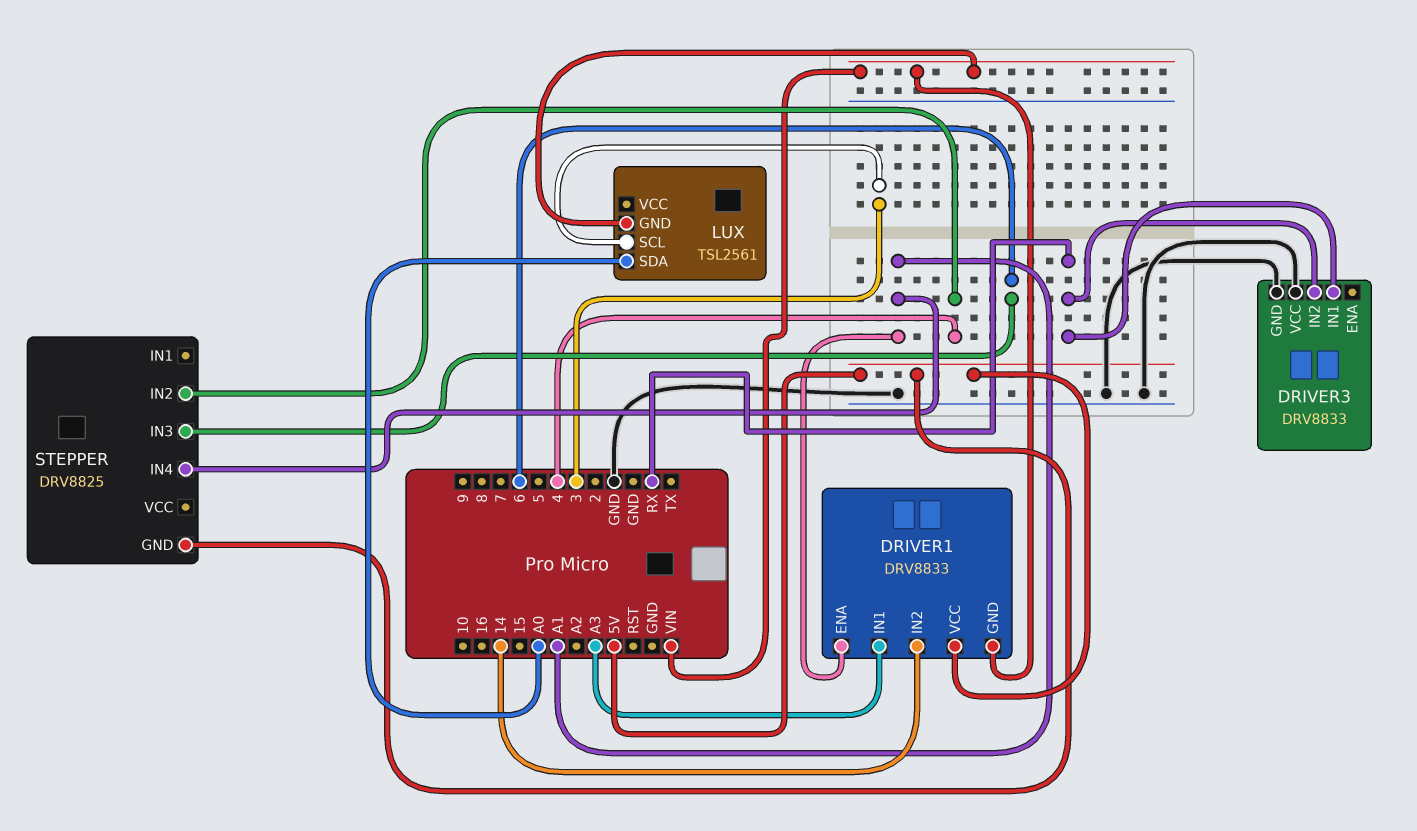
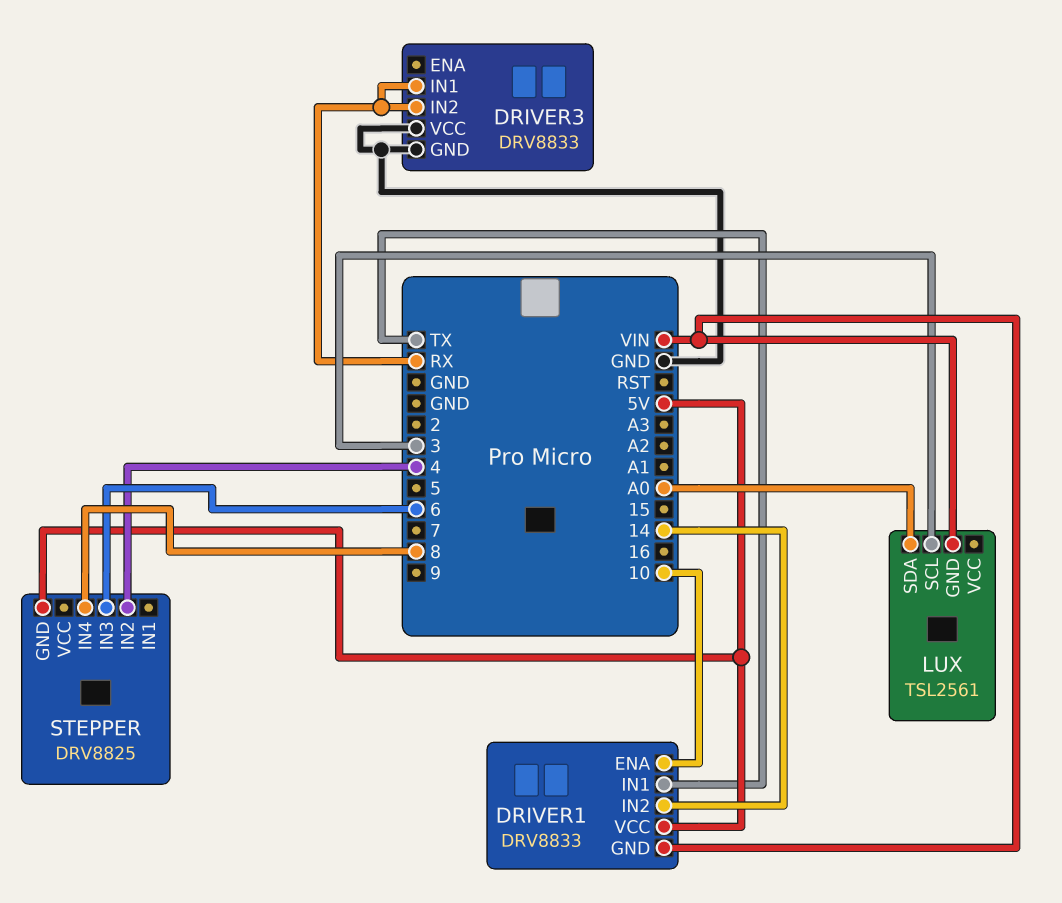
DRIVER1 pin ENA: A1 -> 10
DRIVER1 pin IN1: A3 -> TX
STEPPER pin IN4: A1 -> 8

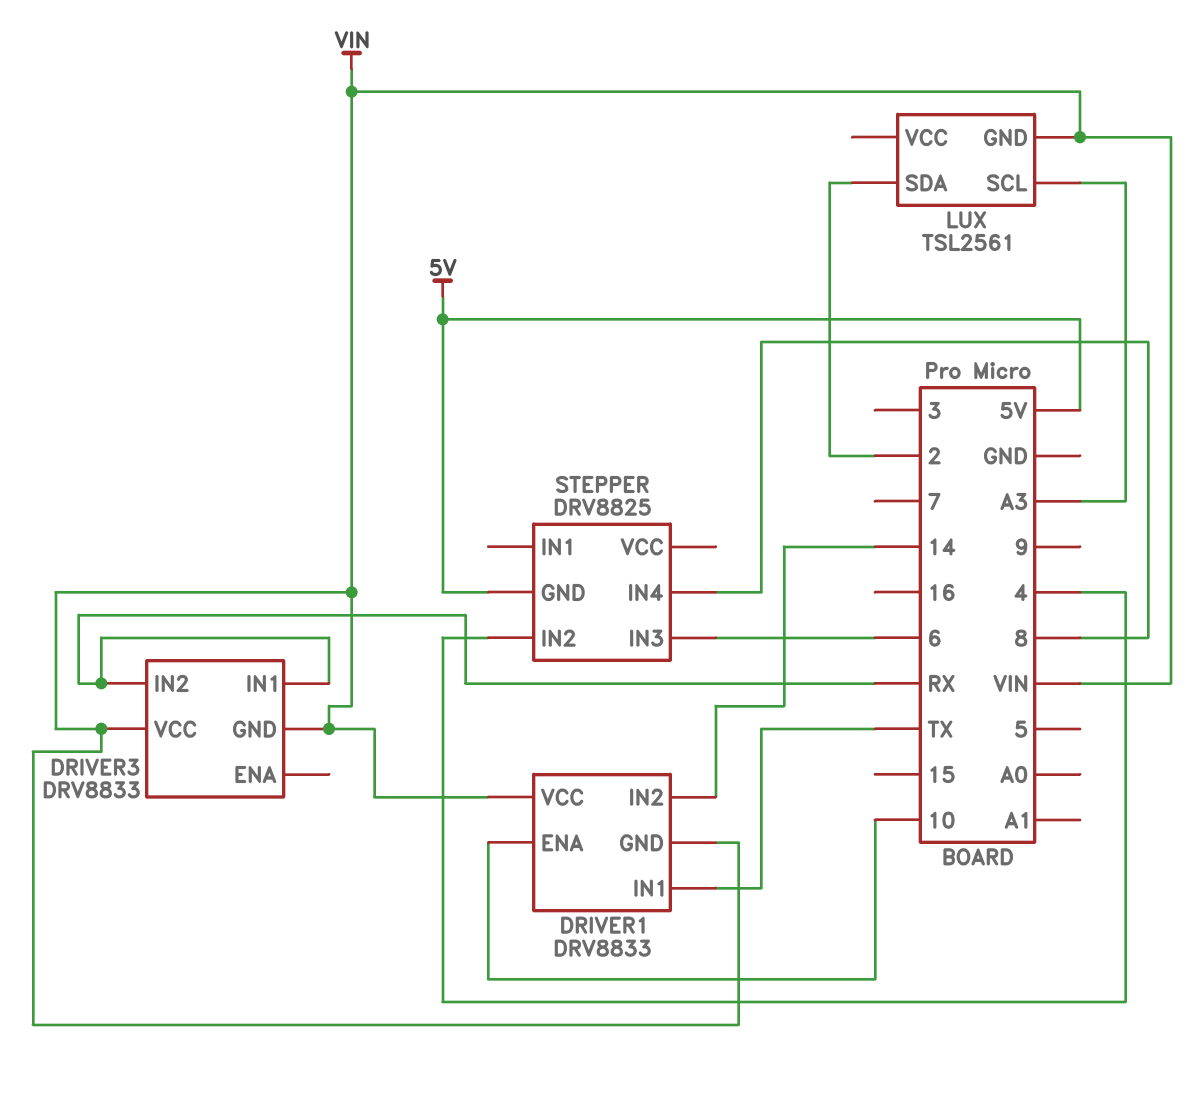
DRIVER1 pin VCC: 5V -> VIN
DRIVER3 pin GND: GND -> VIN
DRIVER3 pin VCC: GND -> VIN
LUX pin SCL: 3 -> A3
LUX pin SDA: A0 -> 2

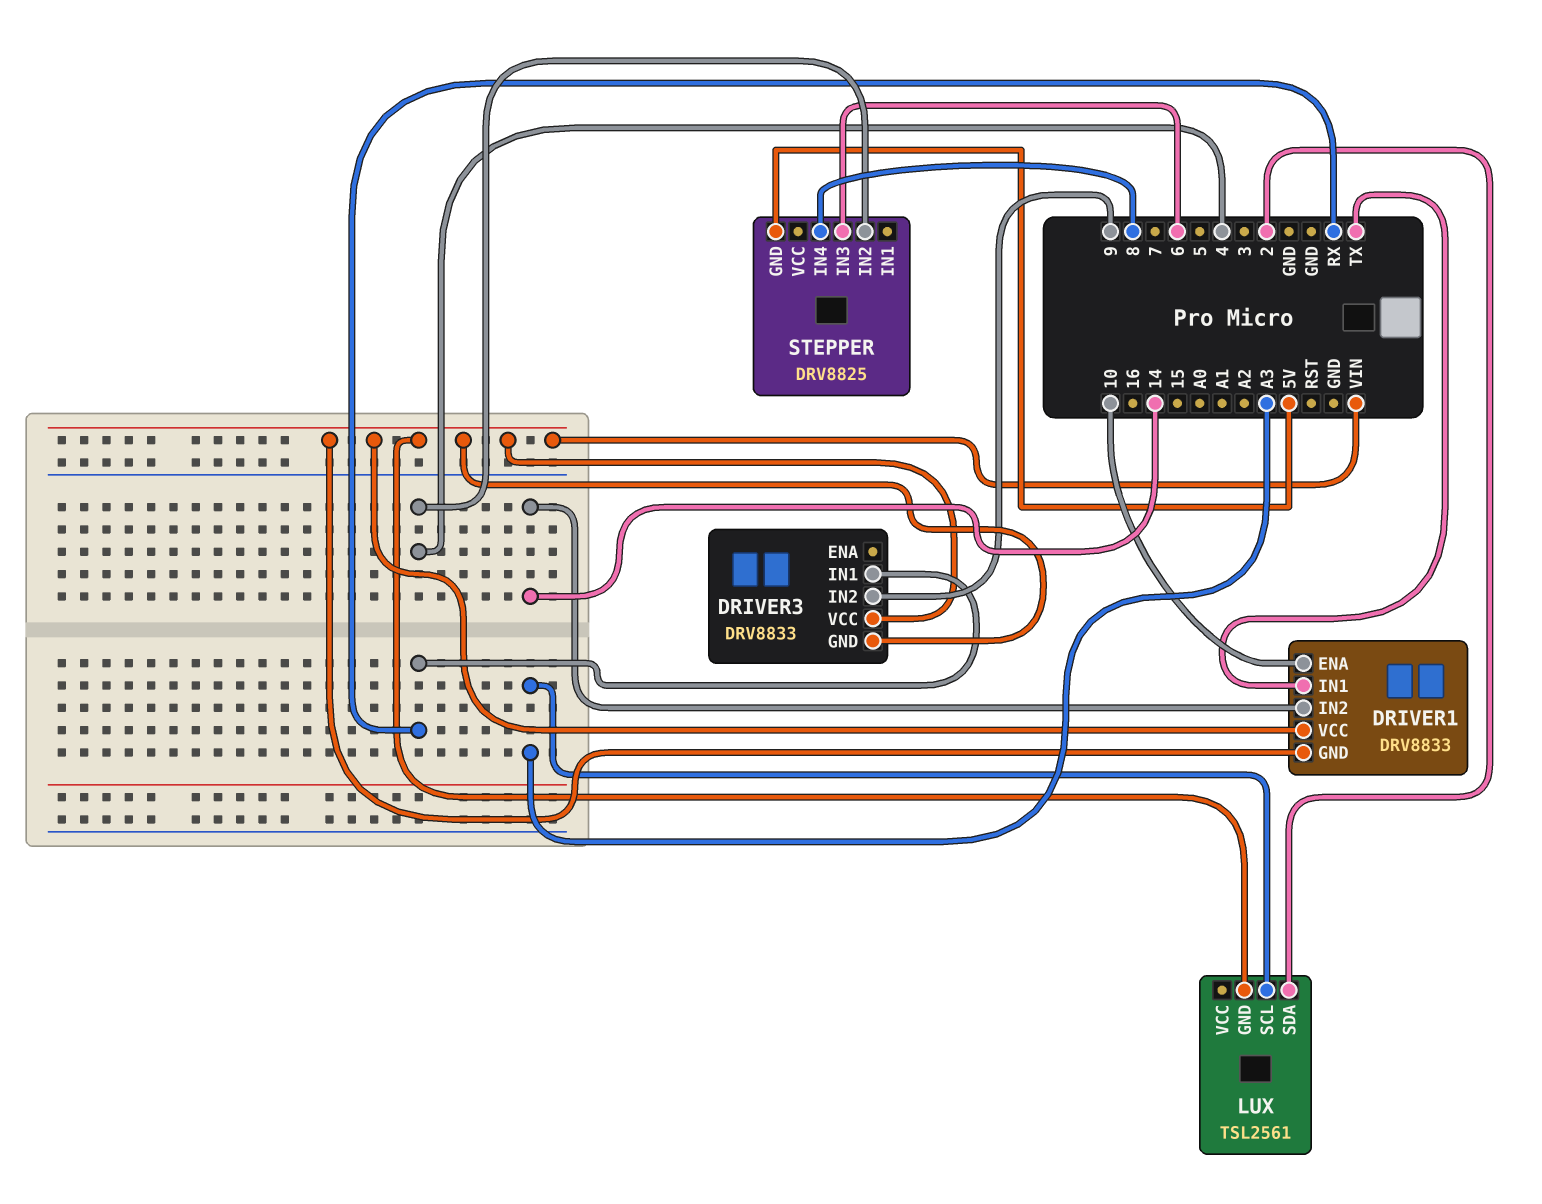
DRIVER3 pin IN2: RX -> 9

